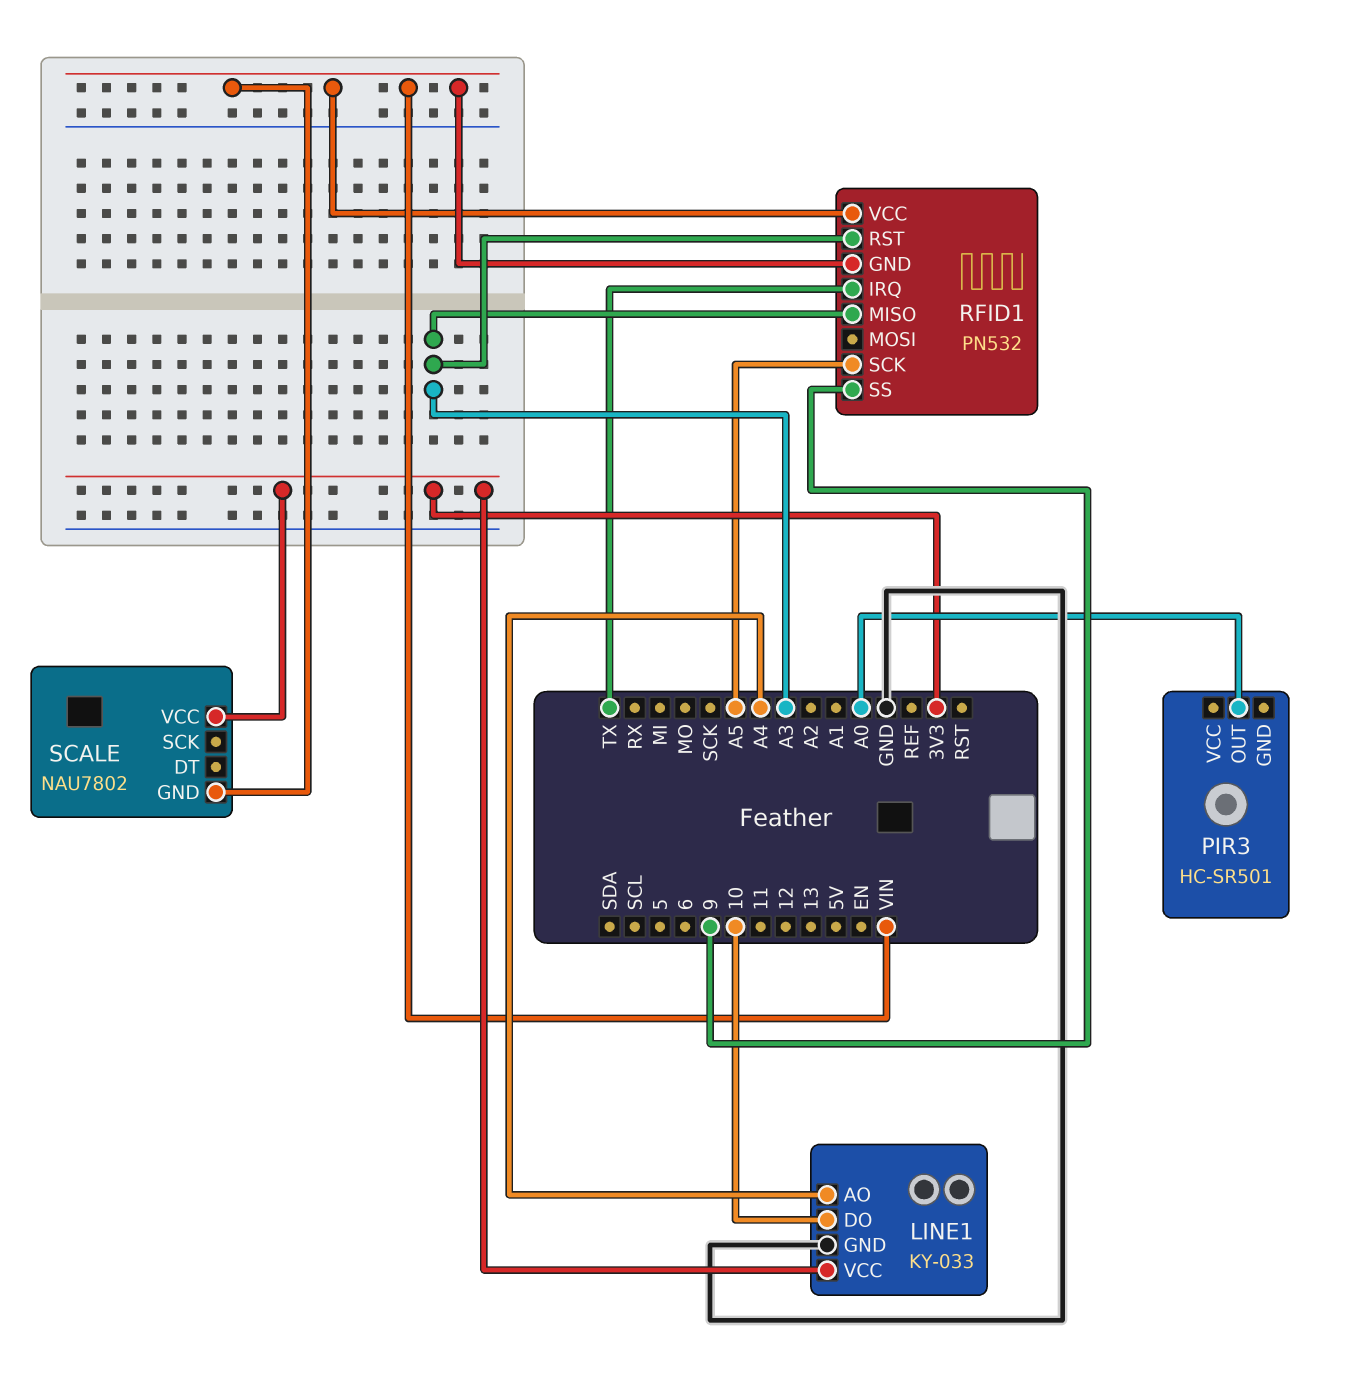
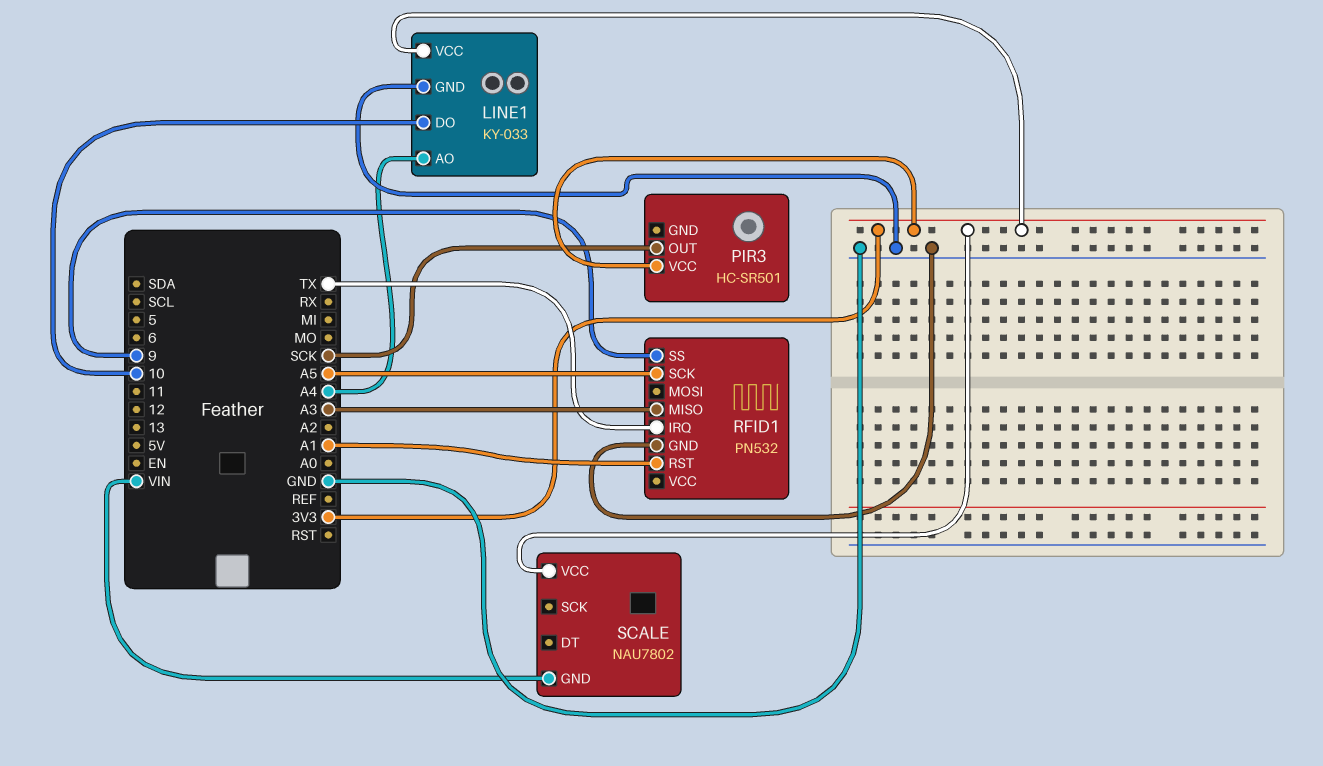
PIR3 pin OUT: A0 -> SCK
PIR3 pin VCC: none -> 3V3
RFID1 pin GND: VIN -> GND
RFID1 pin RST: A3 -> A1
RFID1 pin VCC: VIN -> none

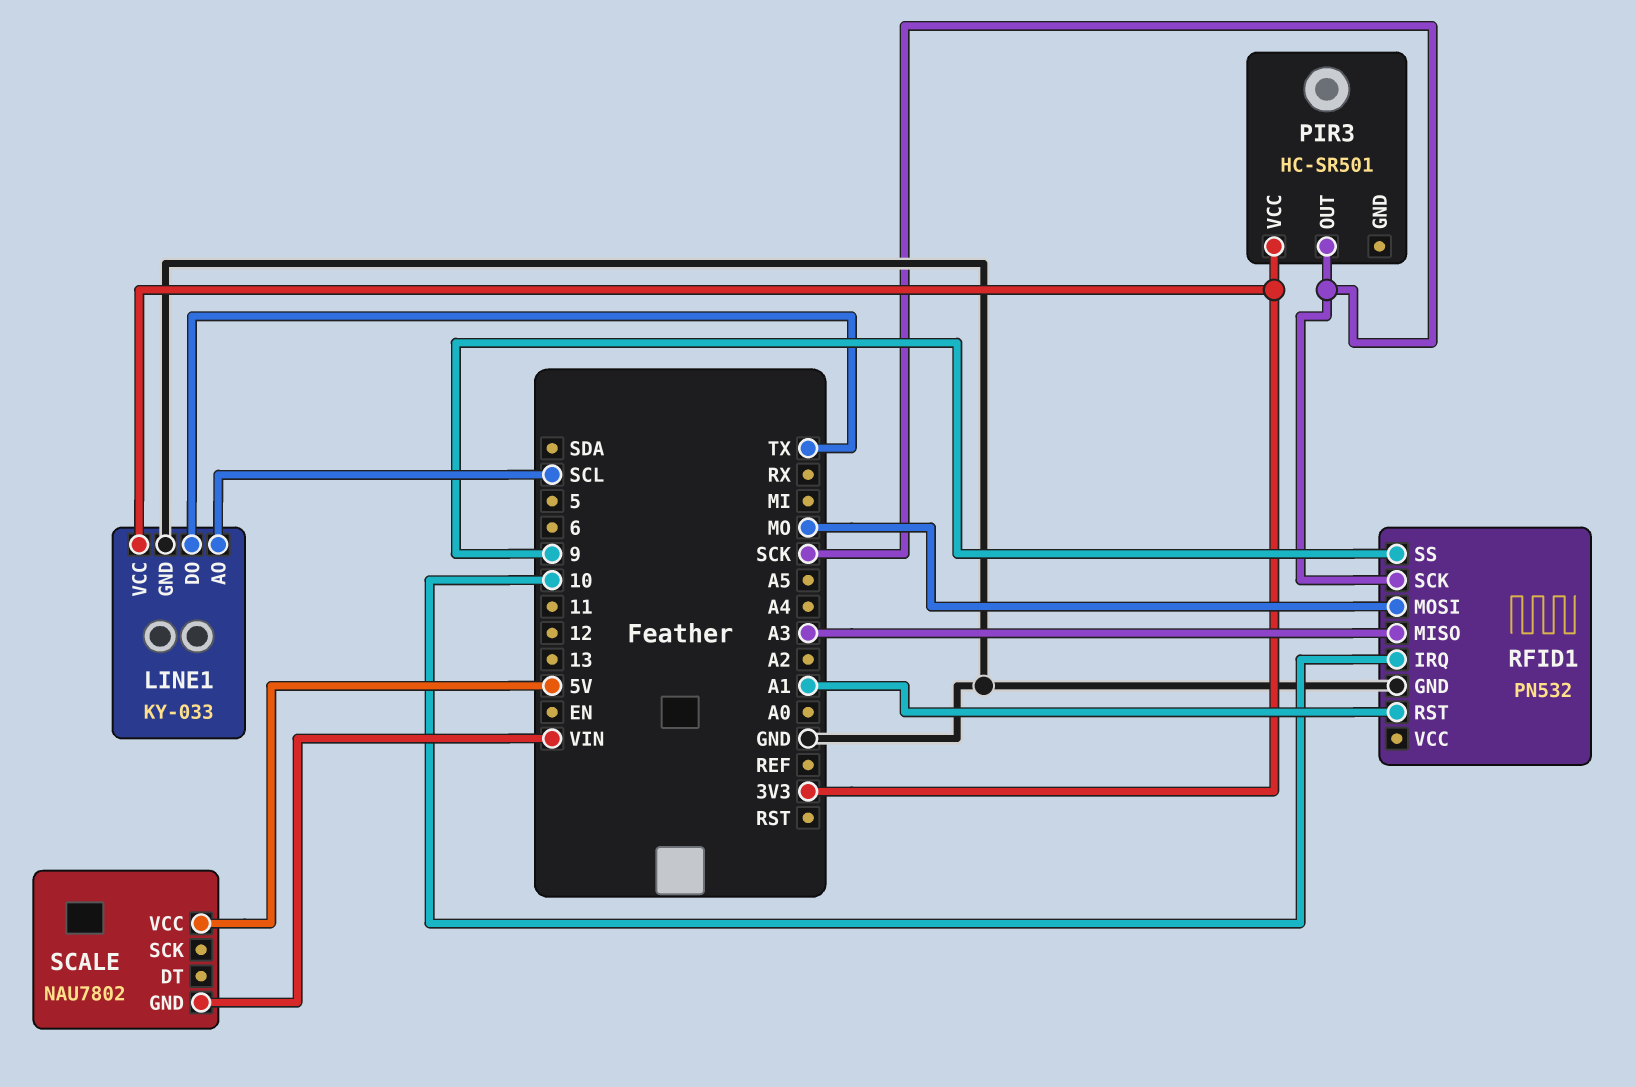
LINE1 pin AO: A4 -> SCL
LINE1 pin DO: 10 -> TX
RFID1 pin IRQ: TX -> 10
RFID1 pin MOSI: none -> MO
RFID1 pin SCK: A5 -> SCK
SCALE pin VCC: 3V3 -> 5V

